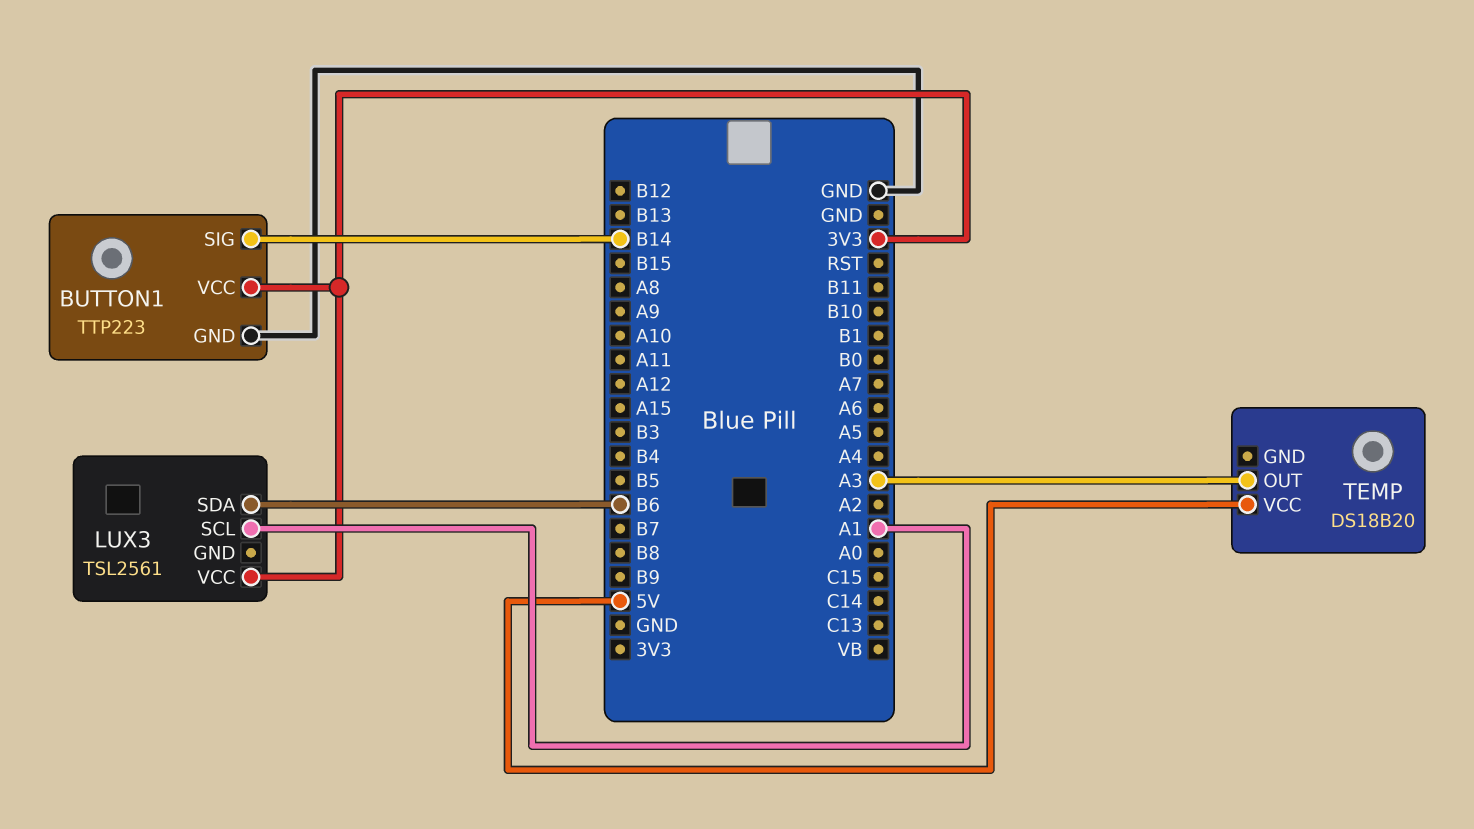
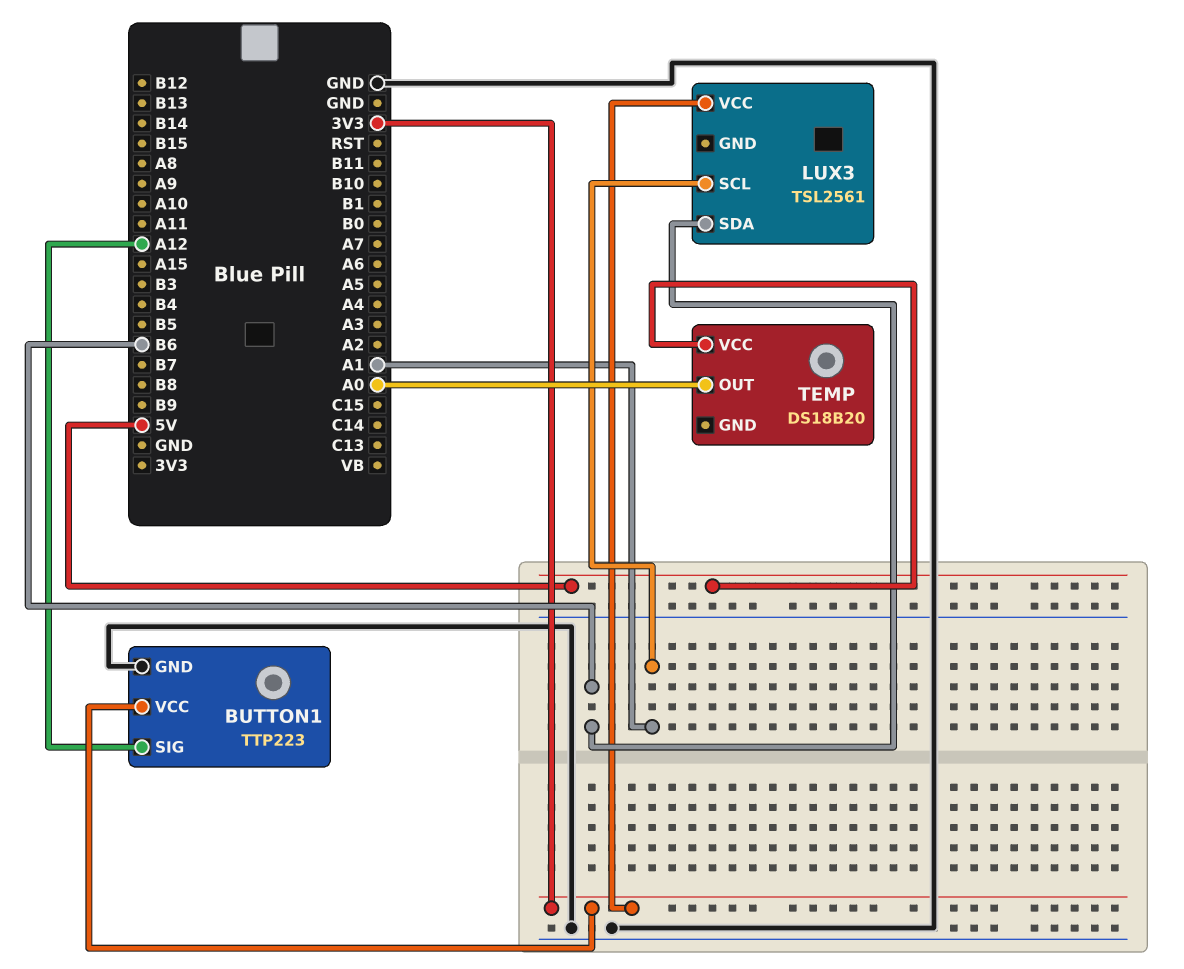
BUTTON1 pin SIG: B14 -> A12
TEMP pin OUT: A3 -> A0

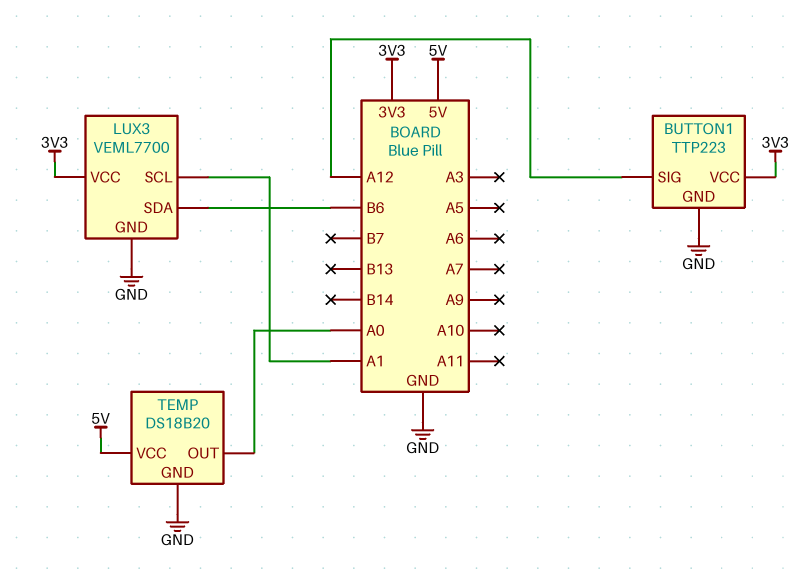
LUX3: TSL2561 -> VEML7700
LUX3 pin GND: none -> GND
TEMP pin GND: none -> GND

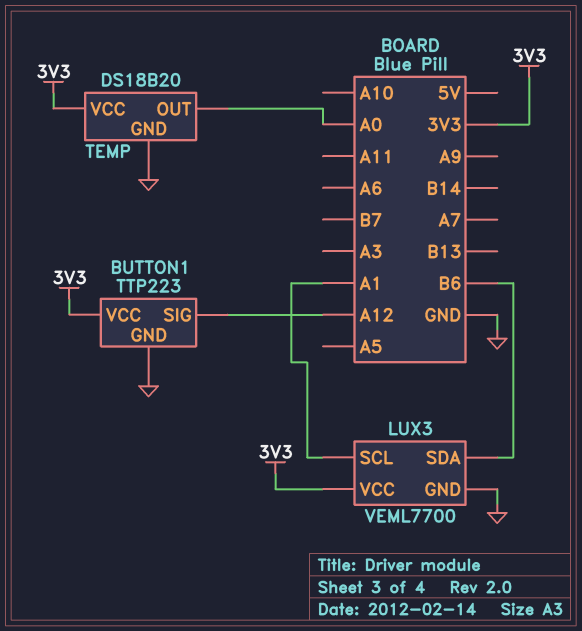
TEMP pin VCC: 5V -> 3V3

